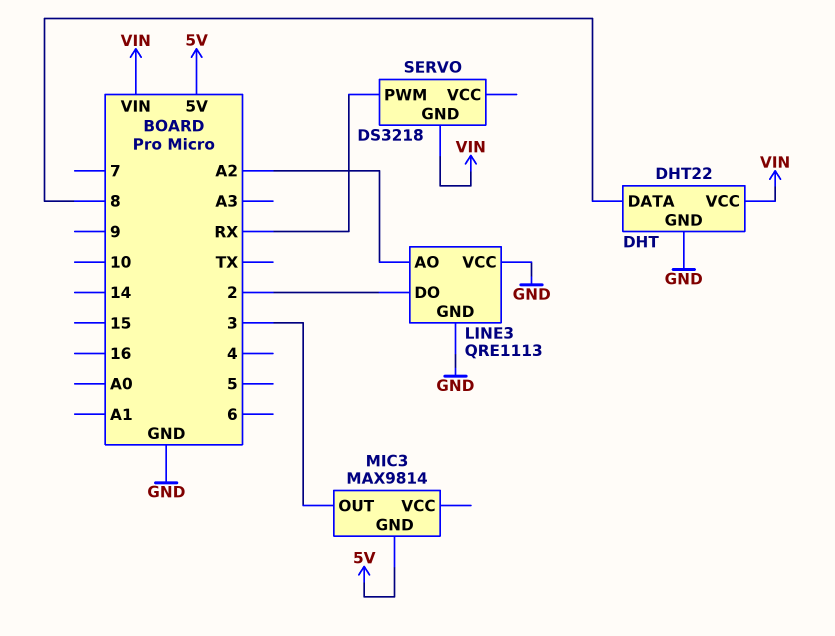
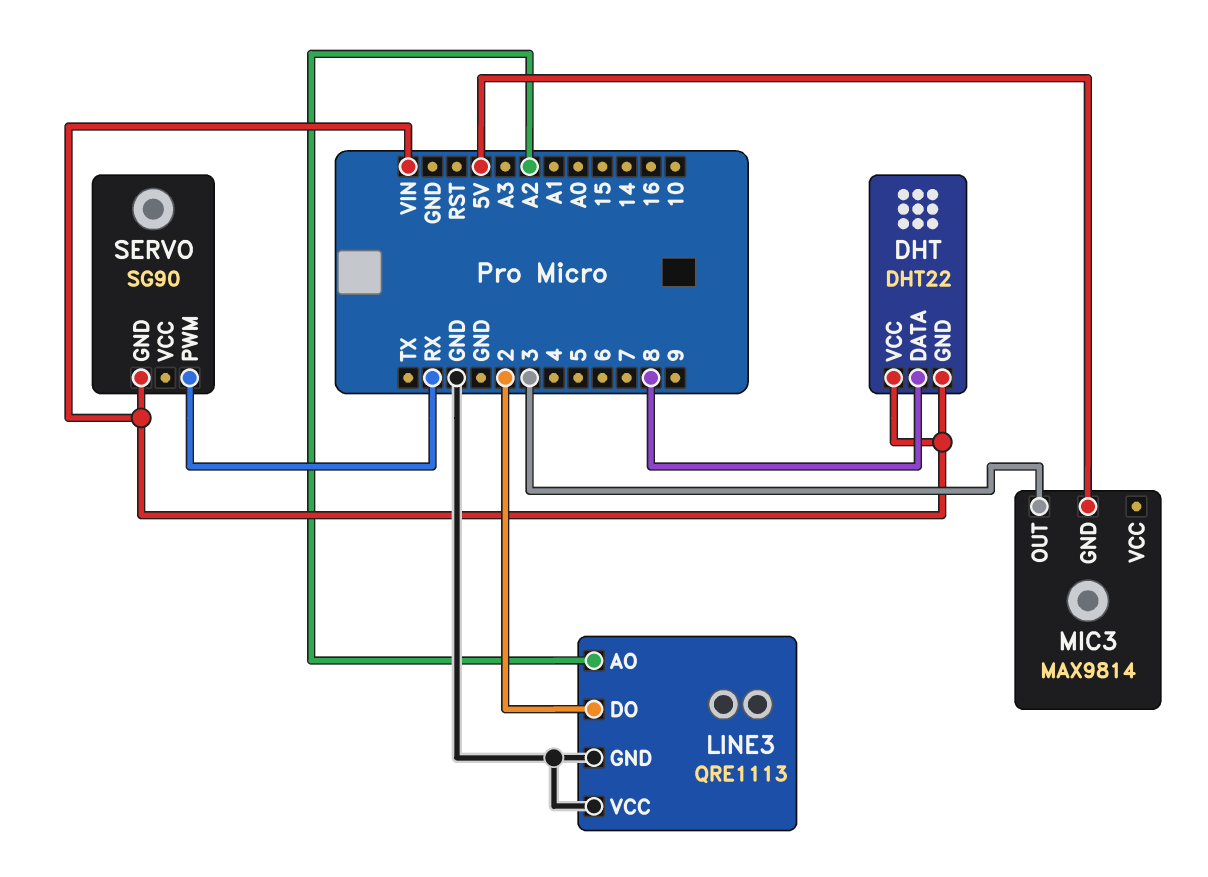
DHT pin GND: GND -> VIN
SERVO: DS3218 -> SG90

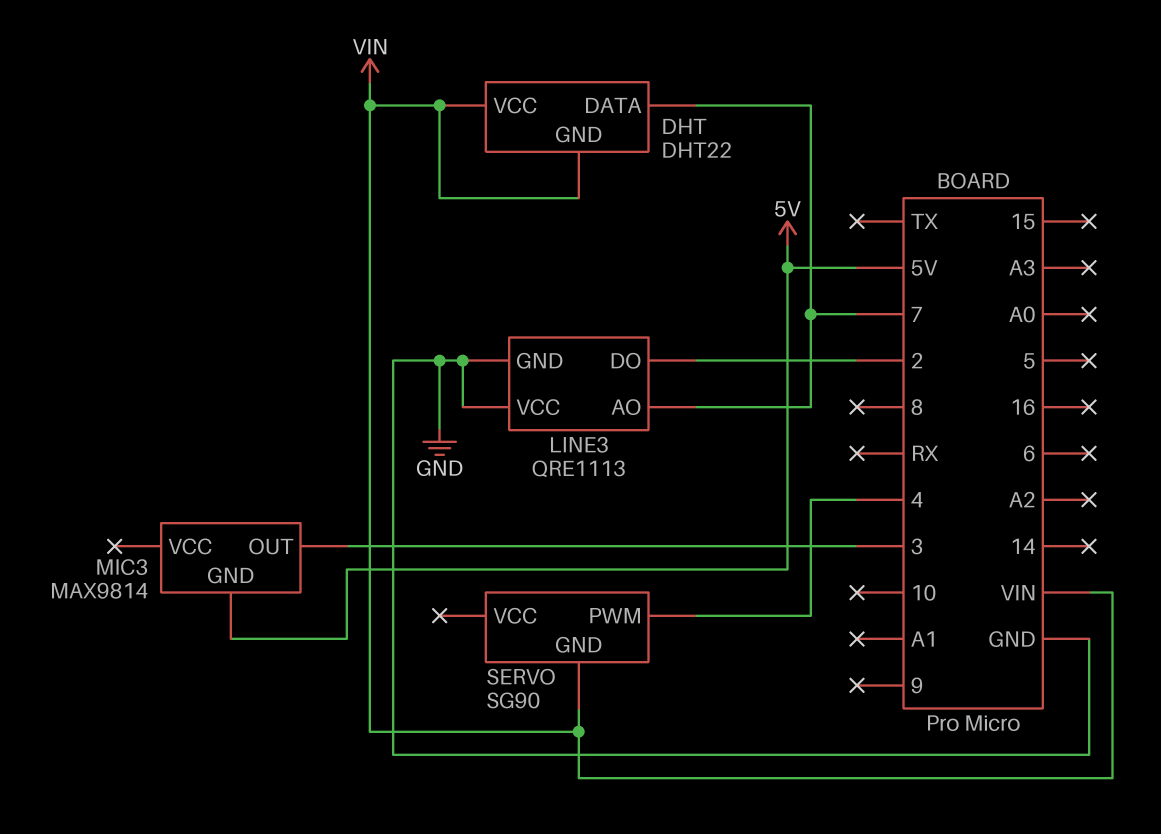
DHT pin DATA: 8 -> 7
LINE3 pin AO: A2 -> 7
SERVO pin PWM: RX -> 4

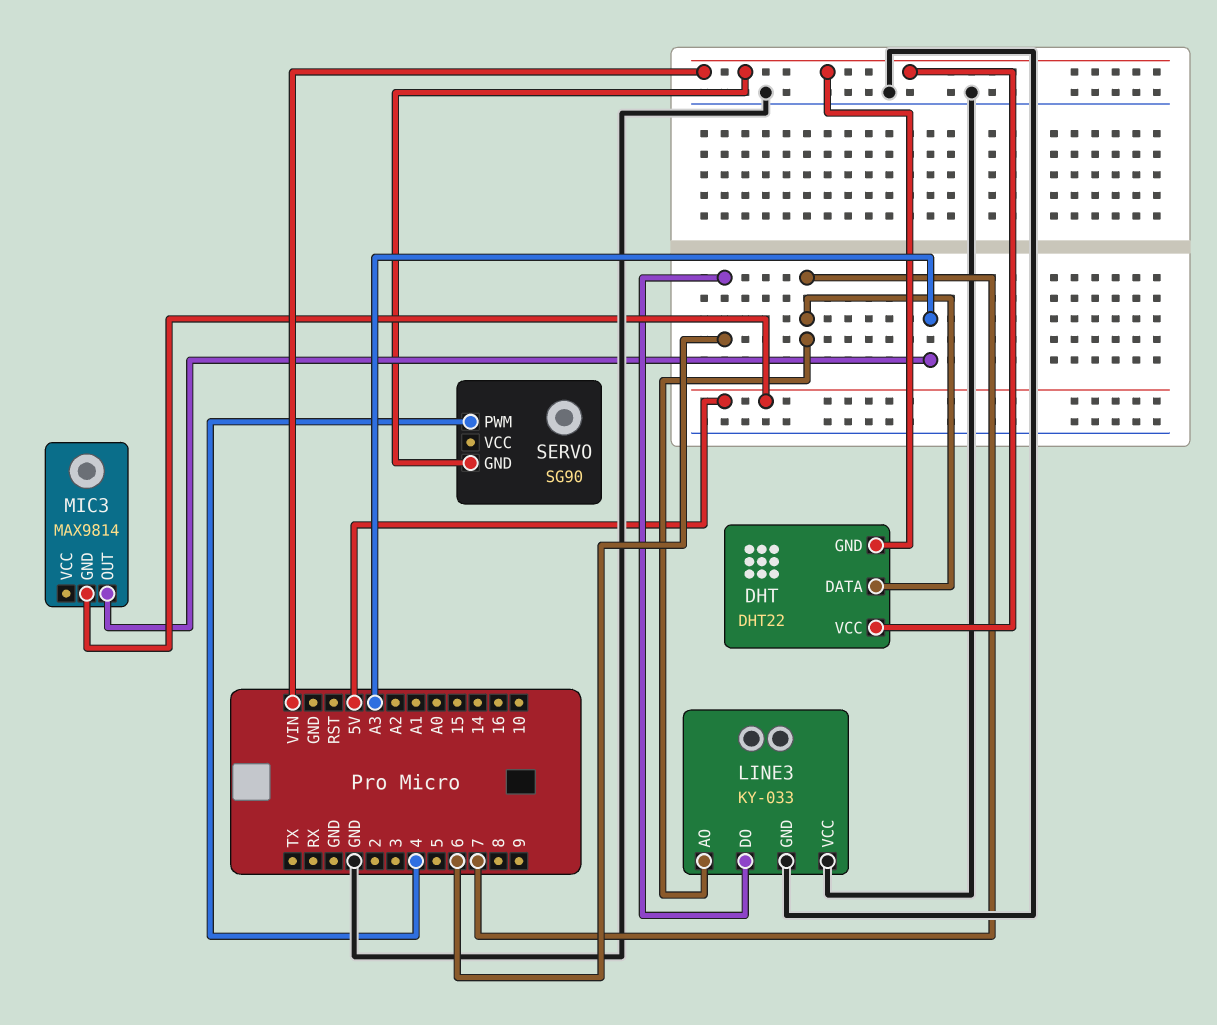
LINE3: QRE1113 -> KY-033
LINE3 pin DO: 2 -> 6
MIC3 pin OUT: 3 -> A3

